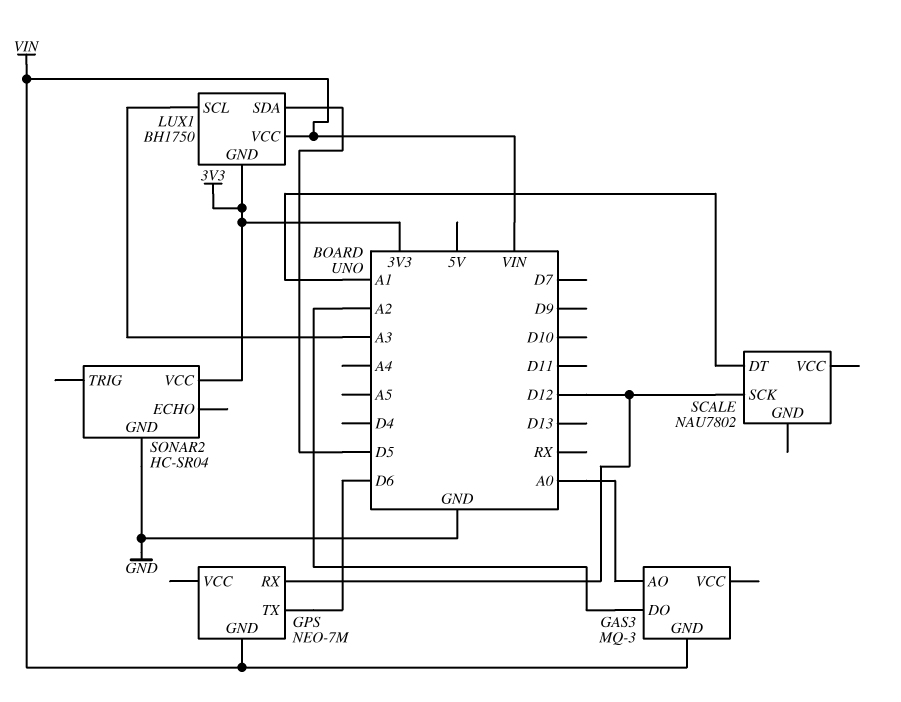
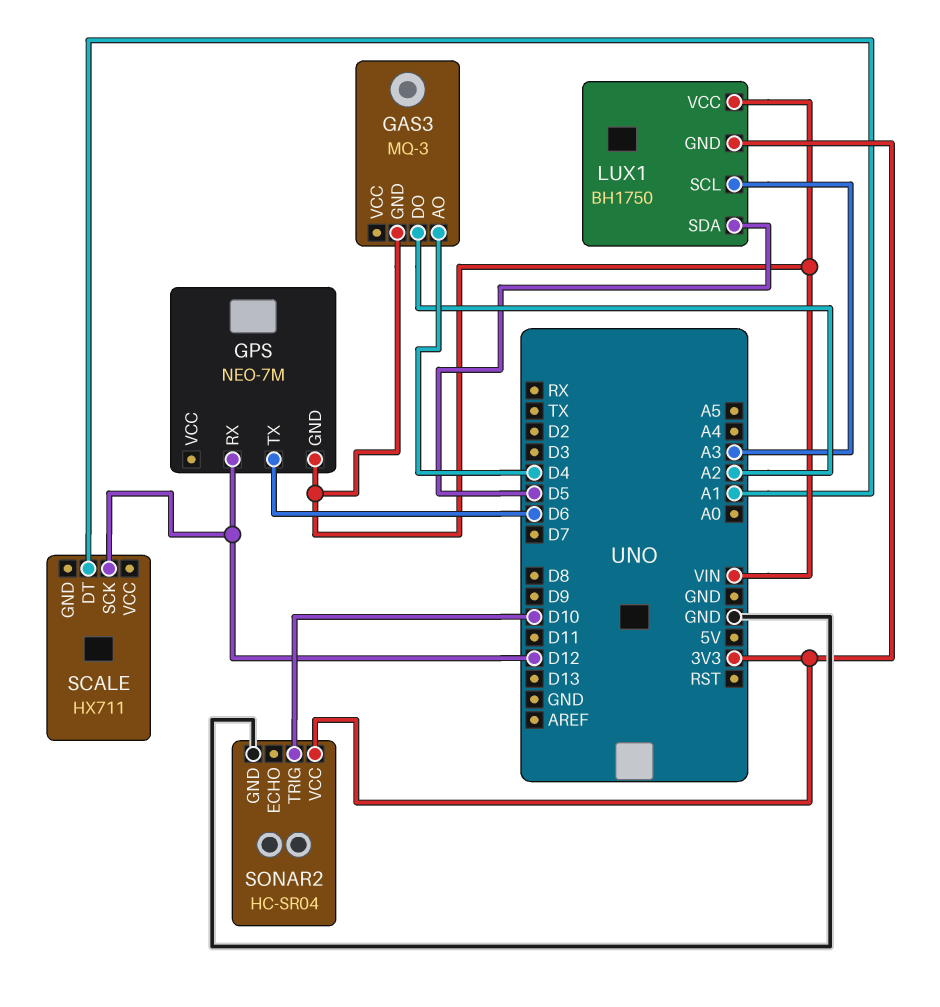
GAS3 pin AO: A0 -> D4
SCALE: NAU7802 -> HX711
SONAR2 pin TRIG: none -> D10

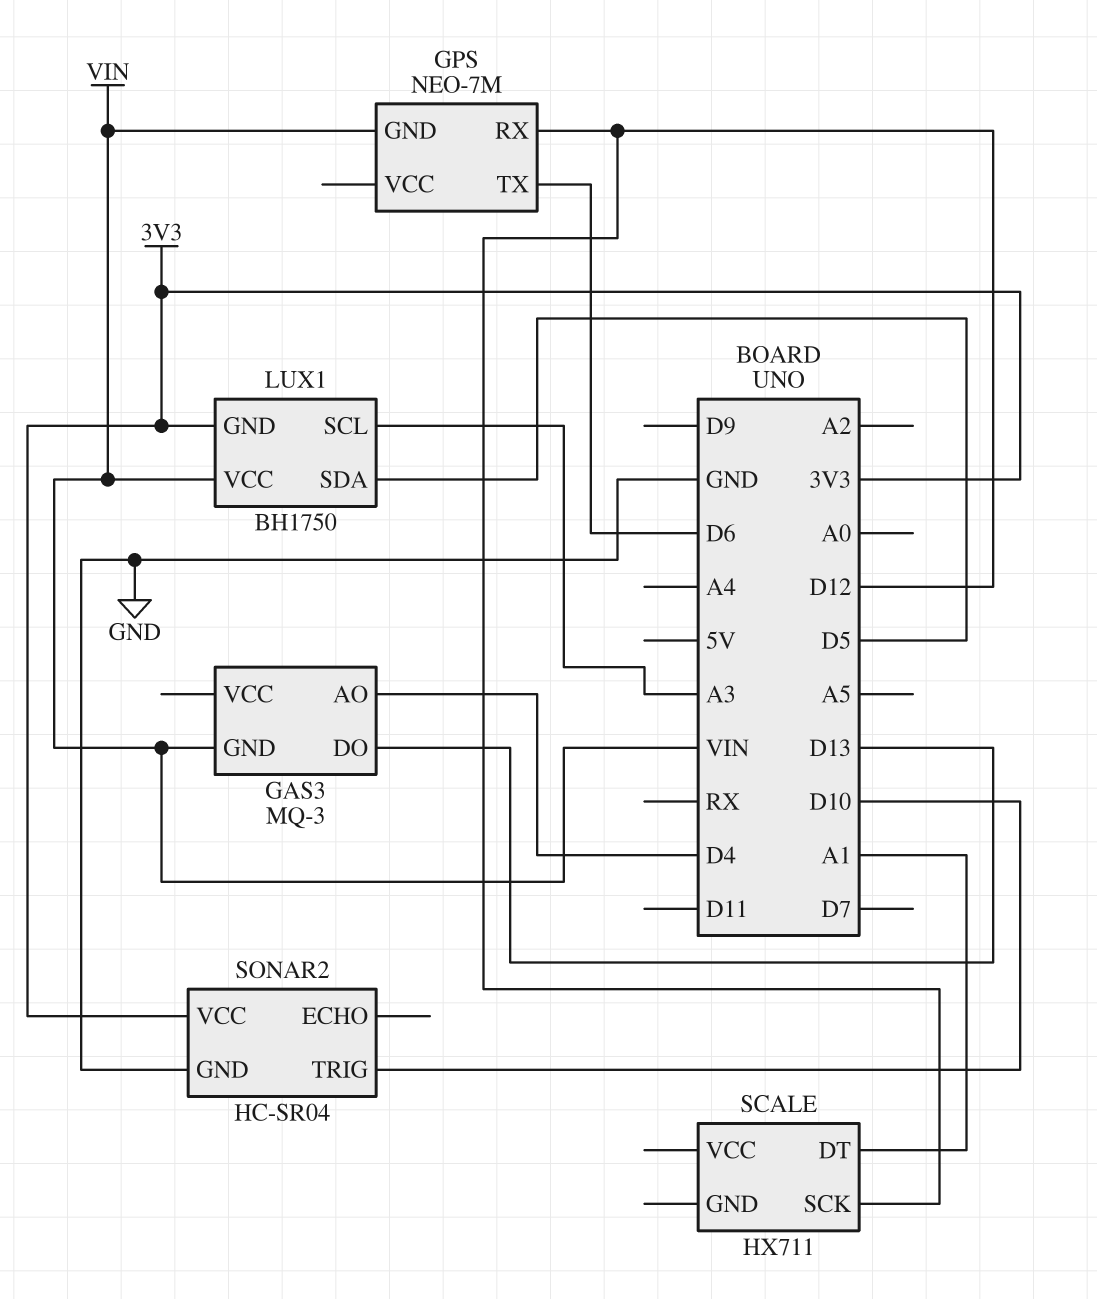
GAS3 pin DO: A2 -> D13

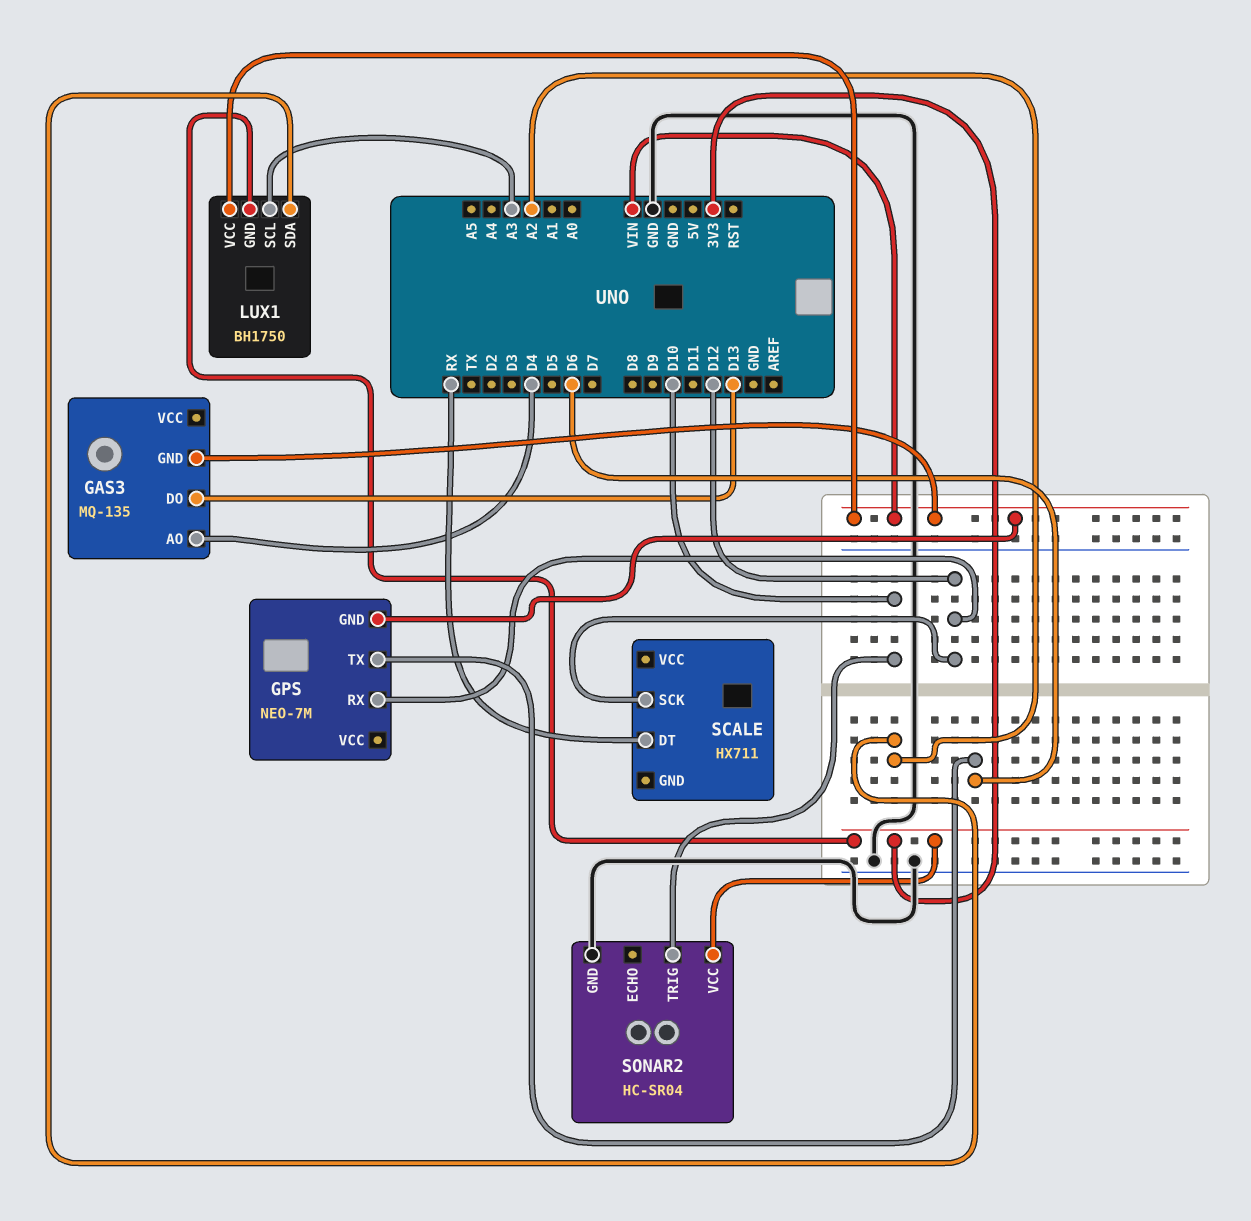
GAS3: MQ-3 -> MQ-135
LUX1 pin SDA: D5 -> A2
SCALE pin DT: A1 -> RX

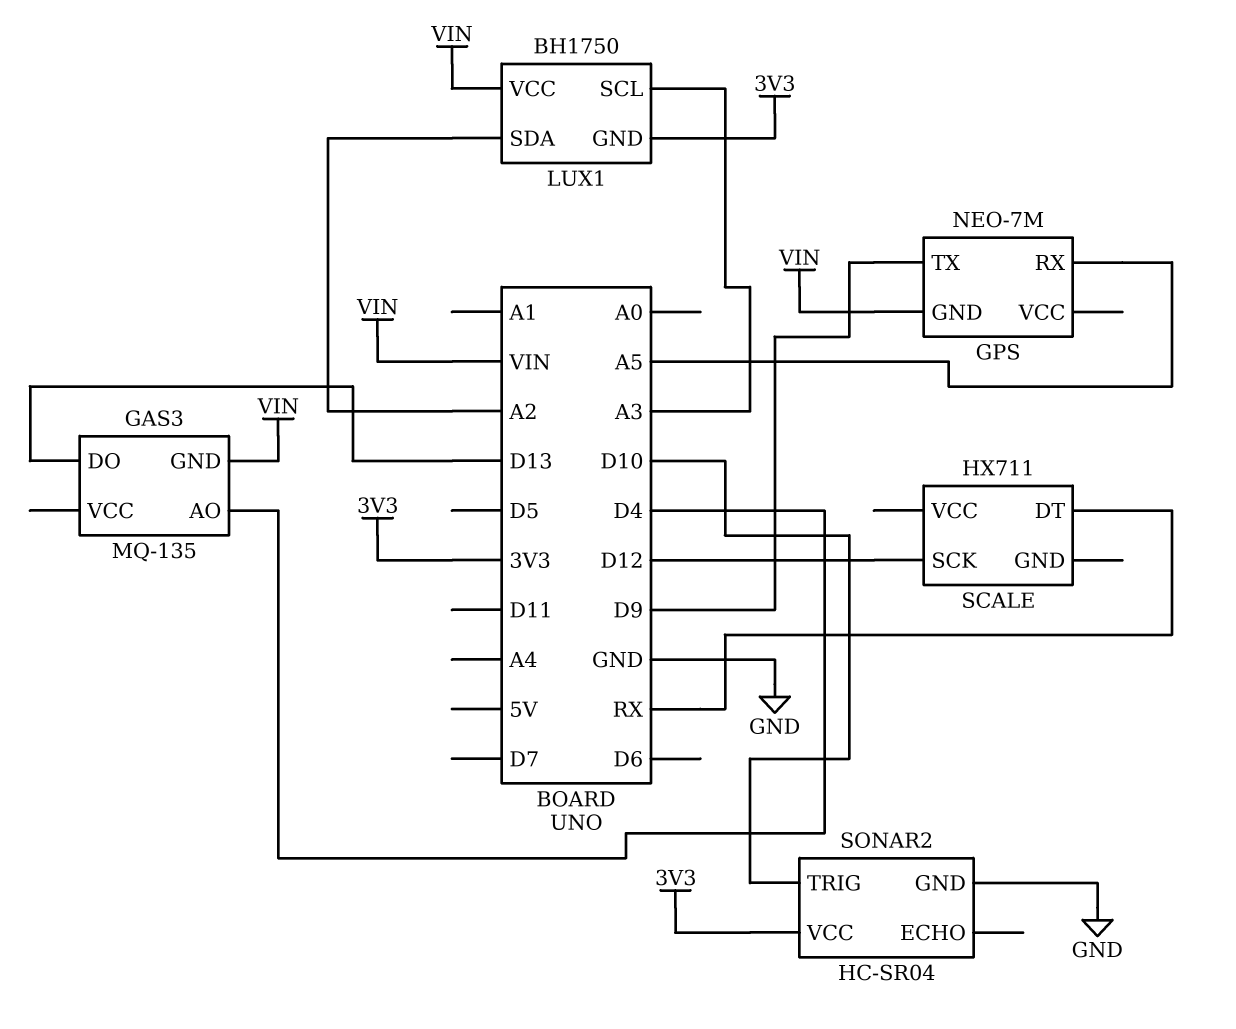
GPS pin RX: D12 -> A5
GPS pin TX: D6 -> D9

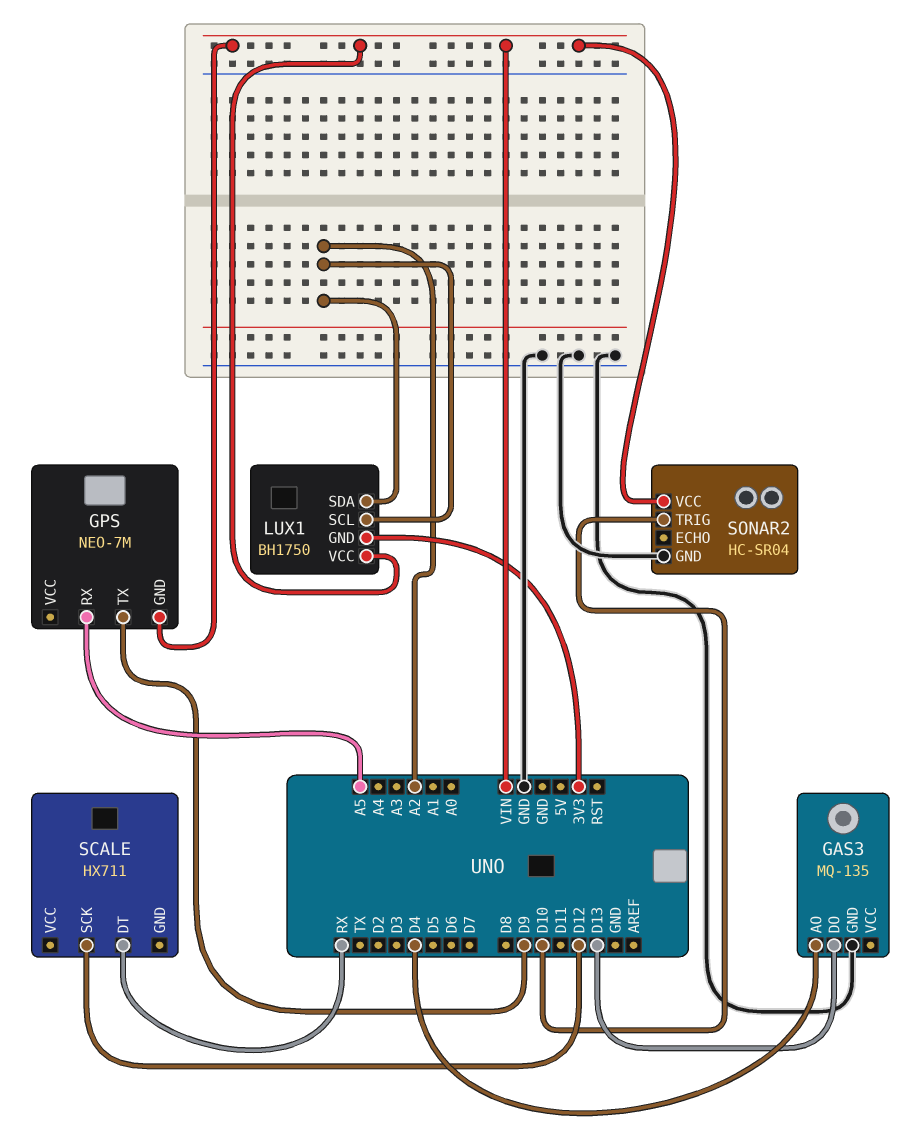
GAS3 pin GND: VIN -> GND
LUX1 pin SCL: A3 -> A2
SONAR2 pin VCC: 3V3 -> VIN

